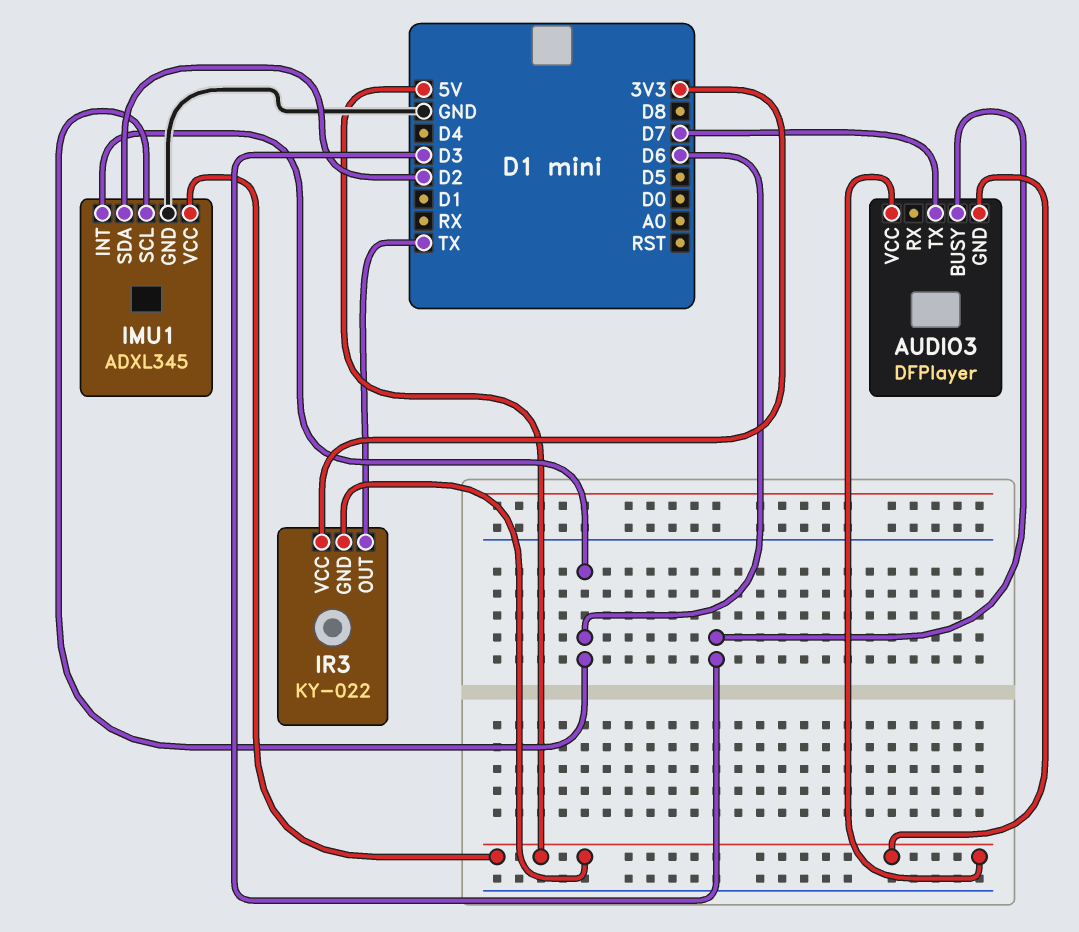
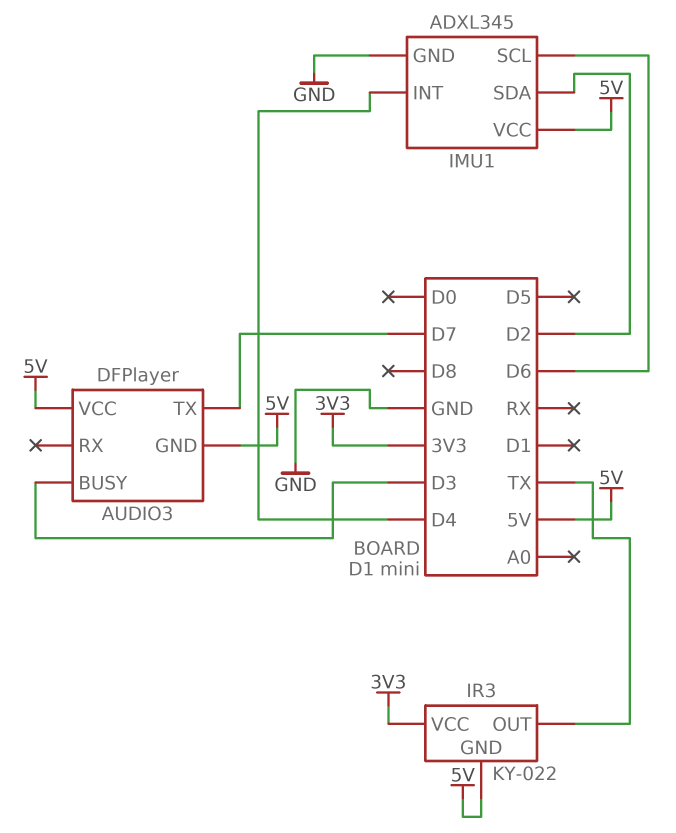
IMU1 pin INT: D6 -> D4

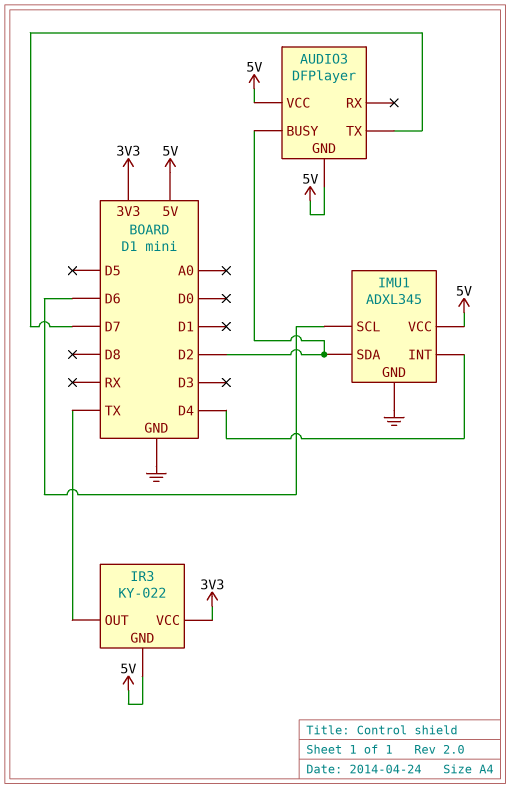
AUDIO3 pin BUSY: D3 -> D2

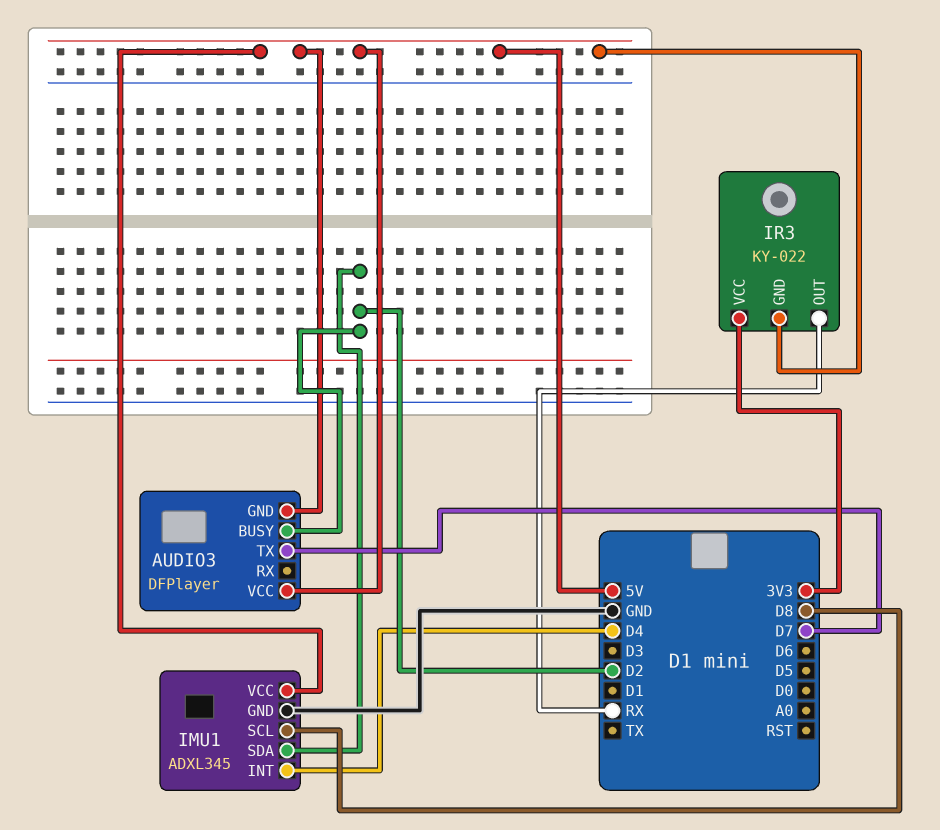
IMU1 pin SCL: D6 -> D8
IR3 pin OUT: TX -> RX

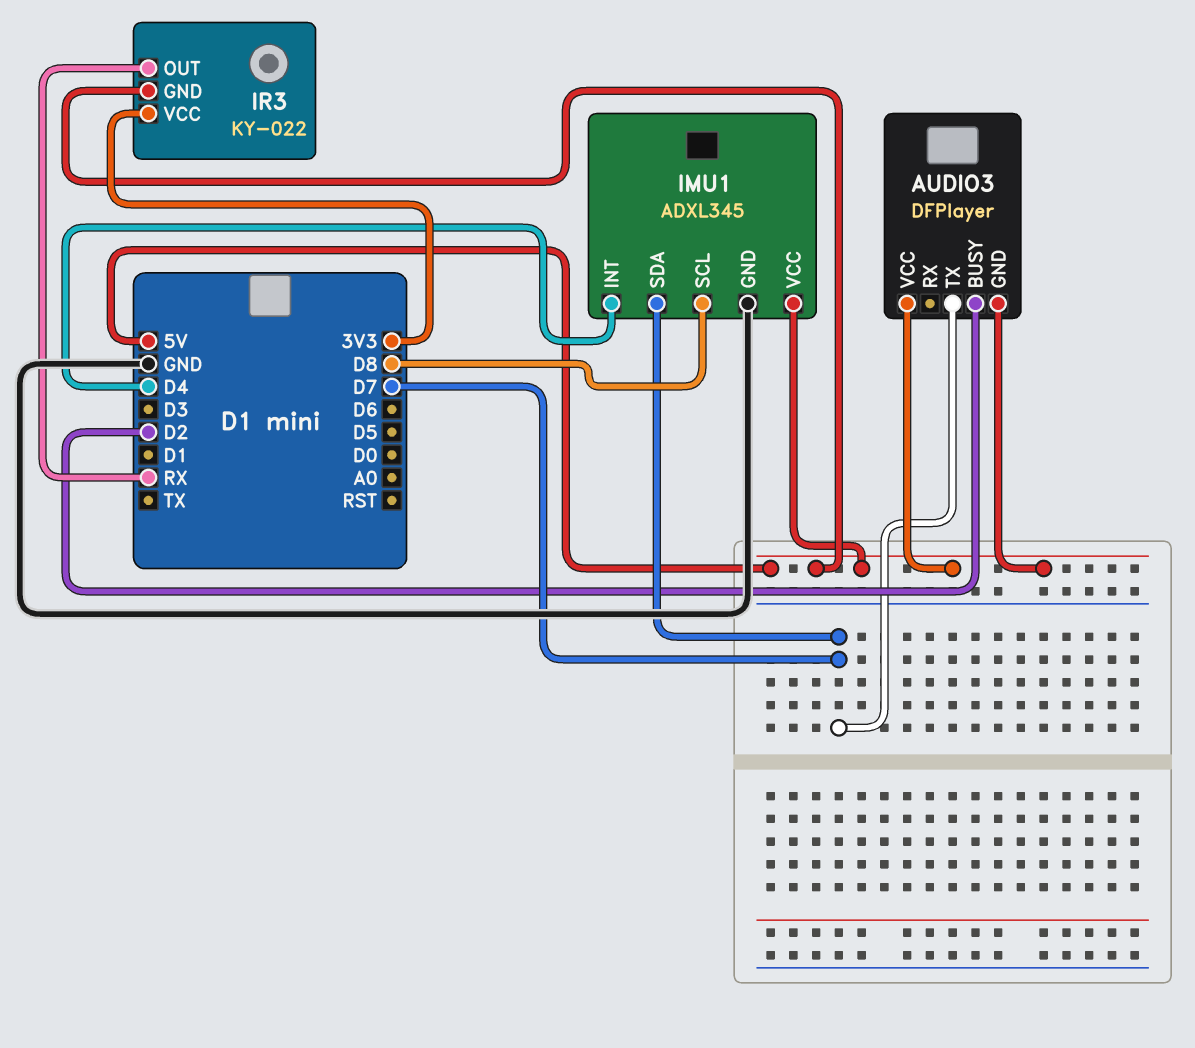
IMU1 pin SDA: D2 -> D7

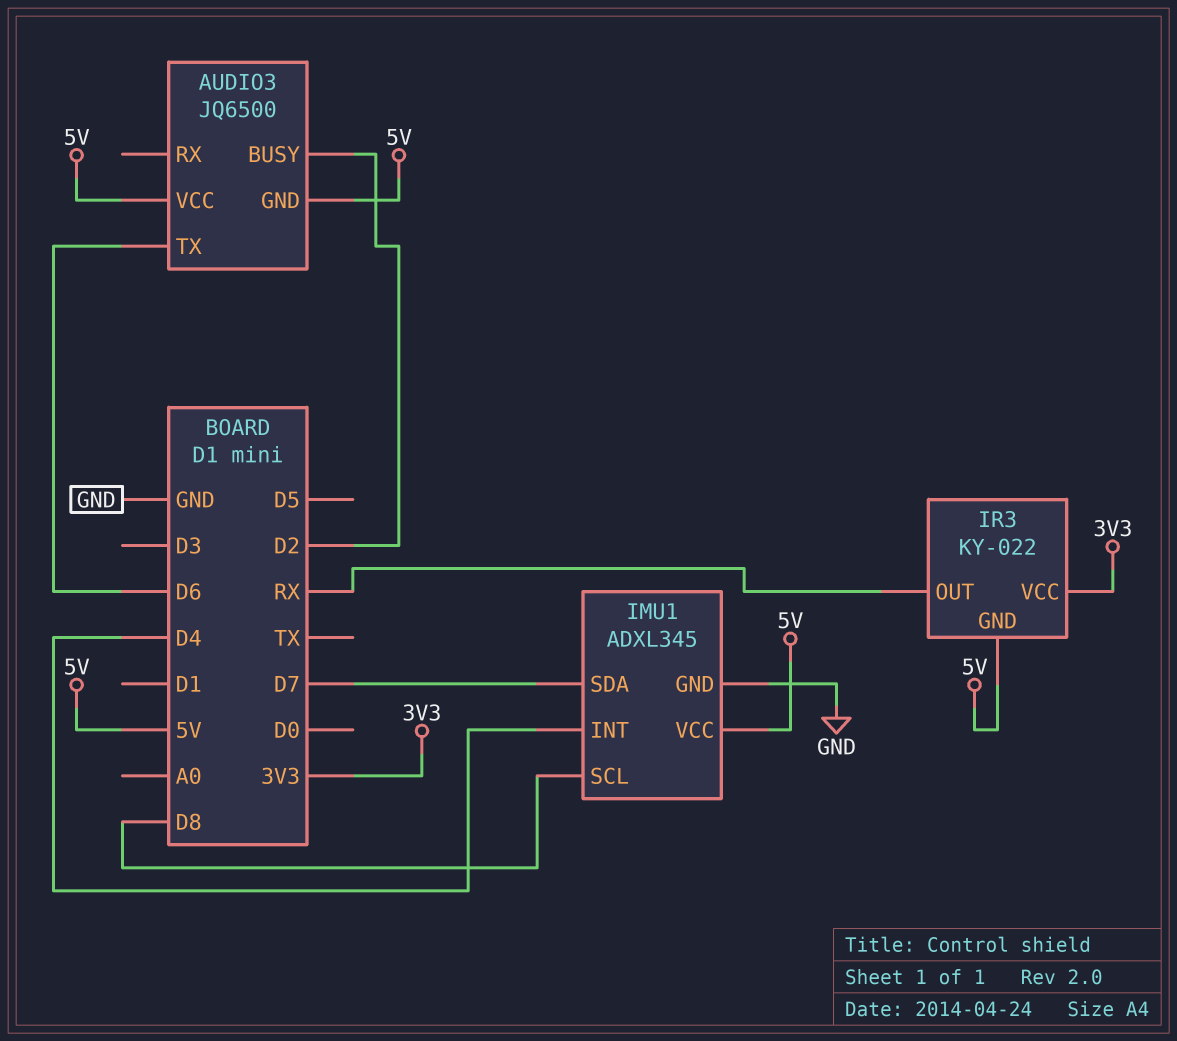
AUDIO3: DFPlayer -> JQ6500
AUDIO3 pin TX: D7 -> D6

